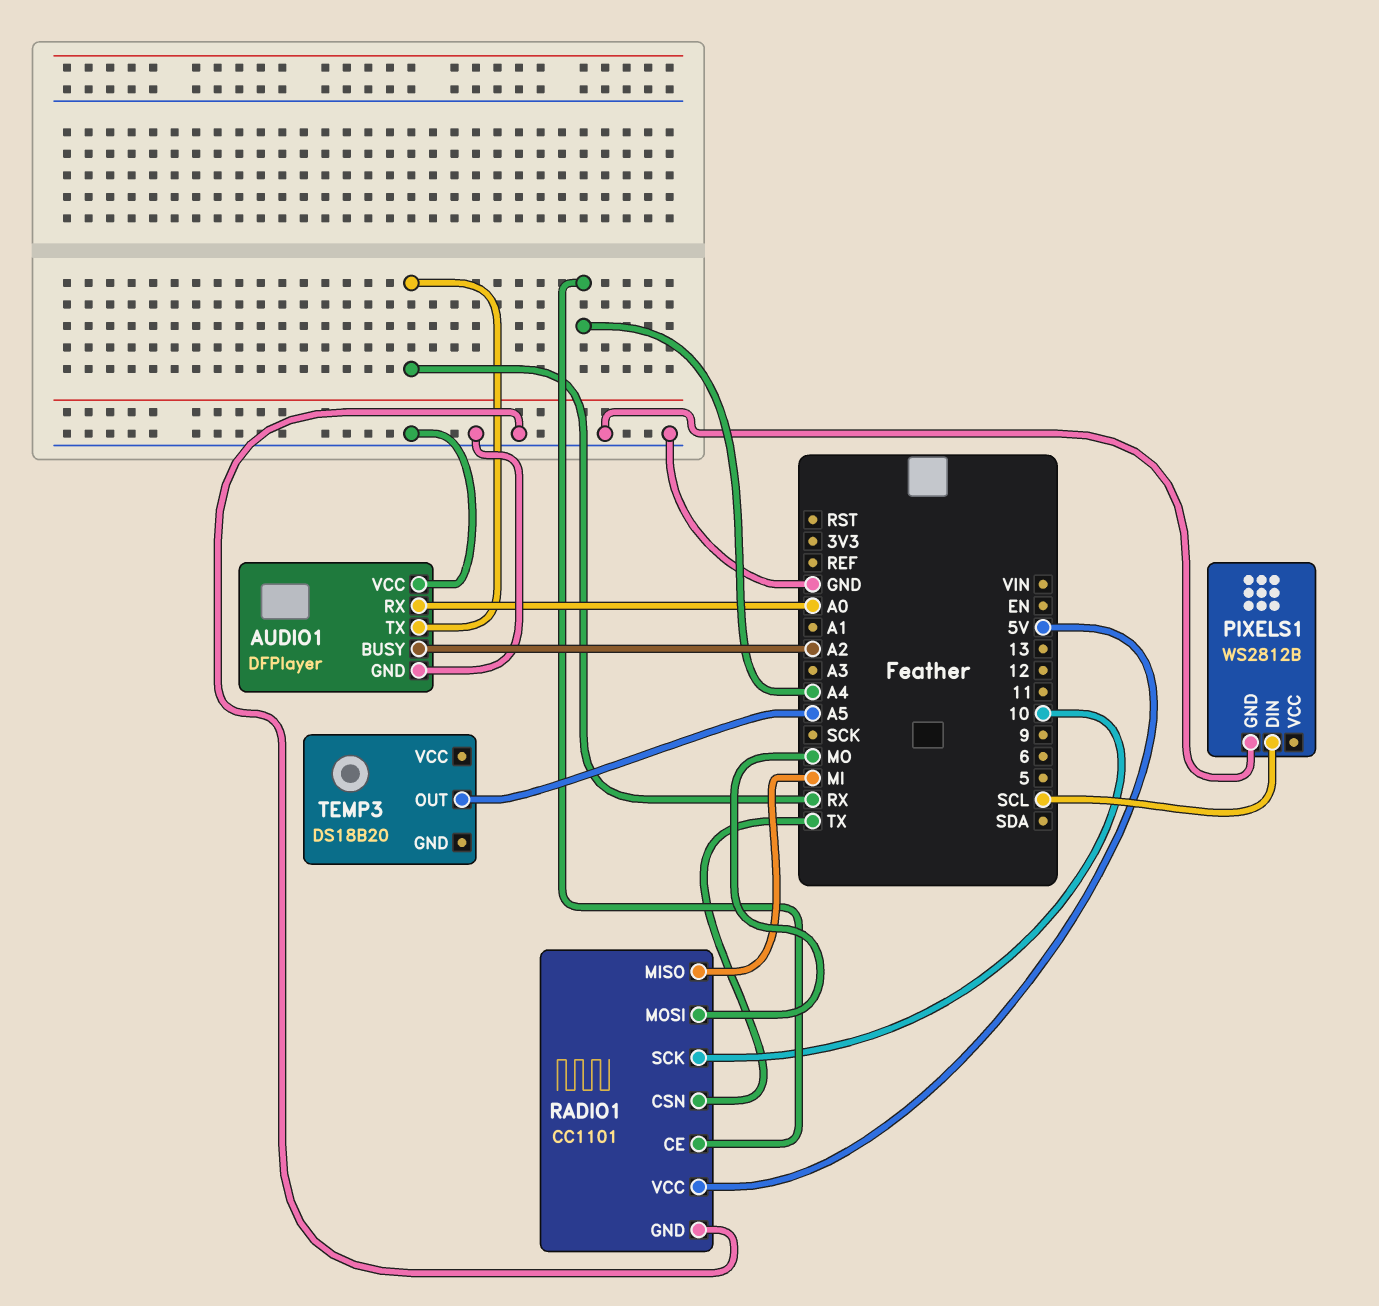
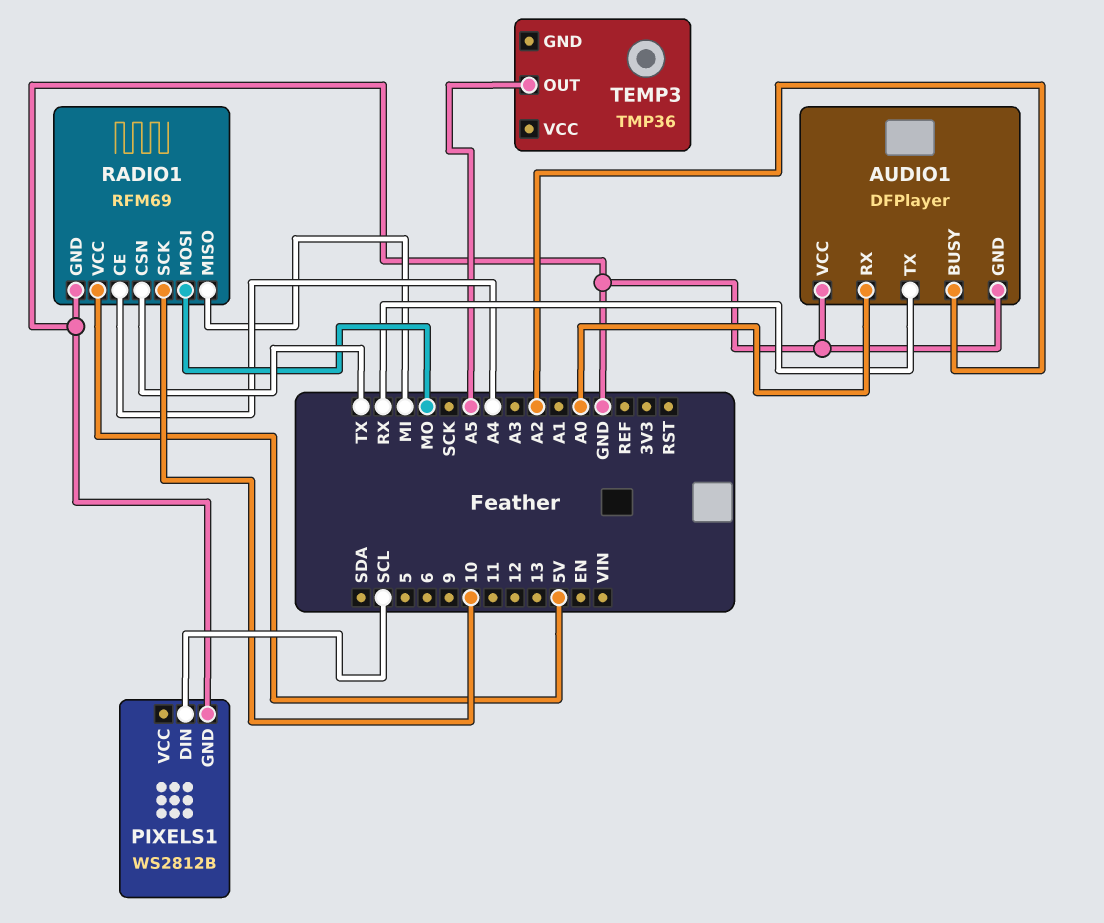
RADIO1: CC1101 -> RFM69
TEMP3: DS18B20 -> TMP36

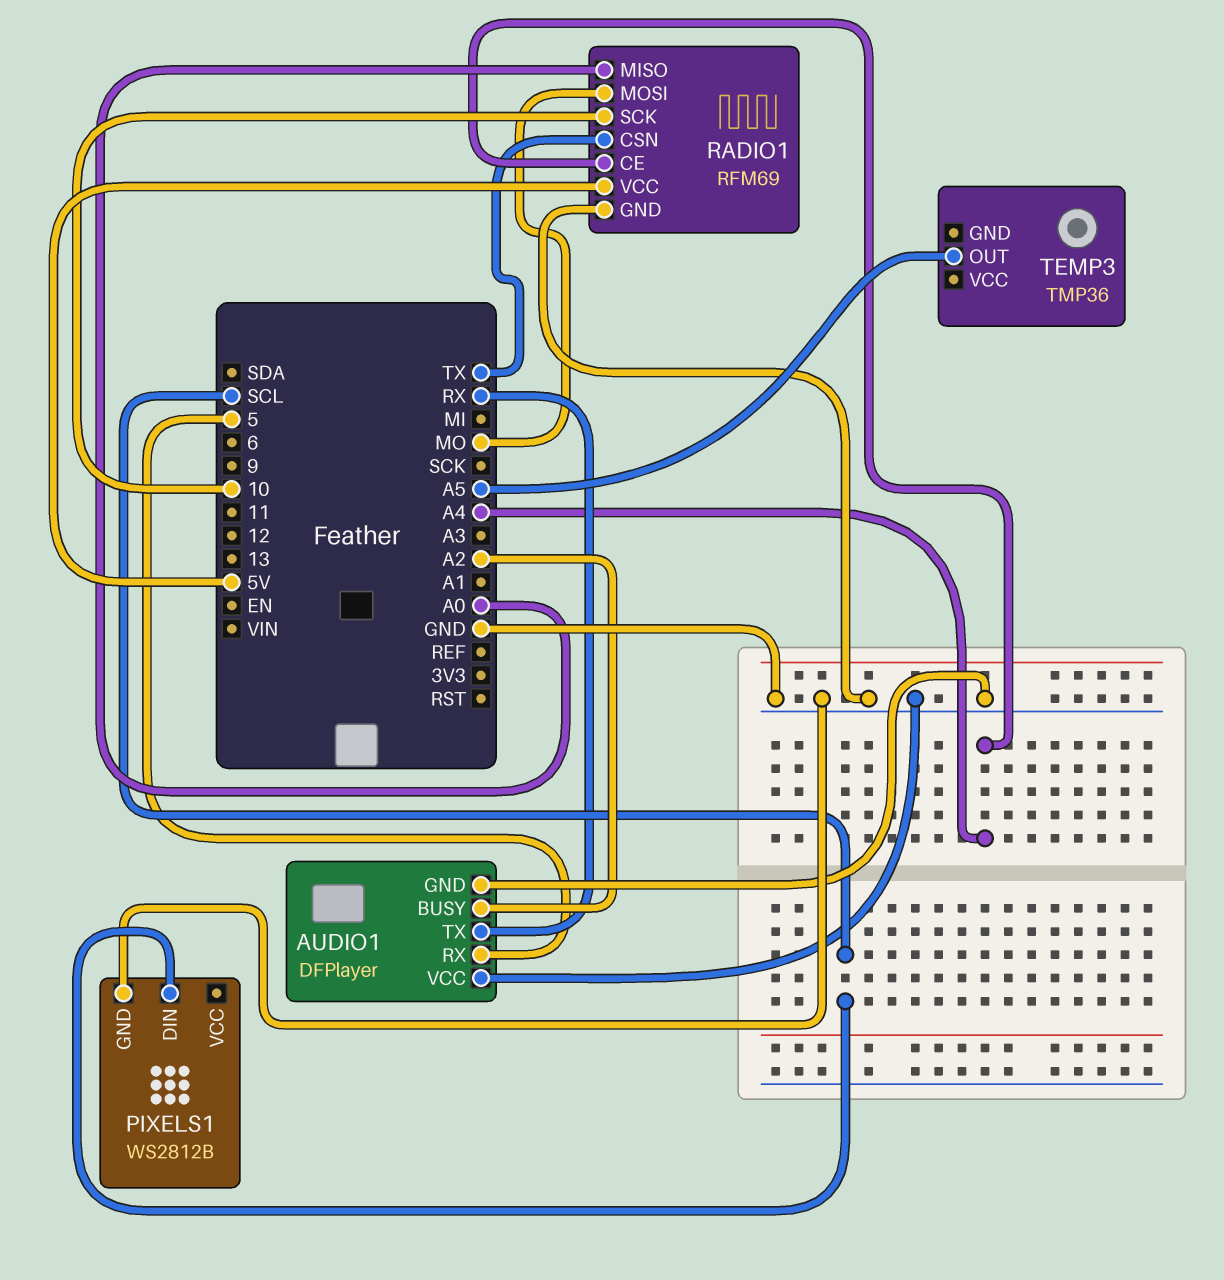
AUDIO1 pin RX: A0 -> 5
RADIO1 pin MISO: MI -> A0

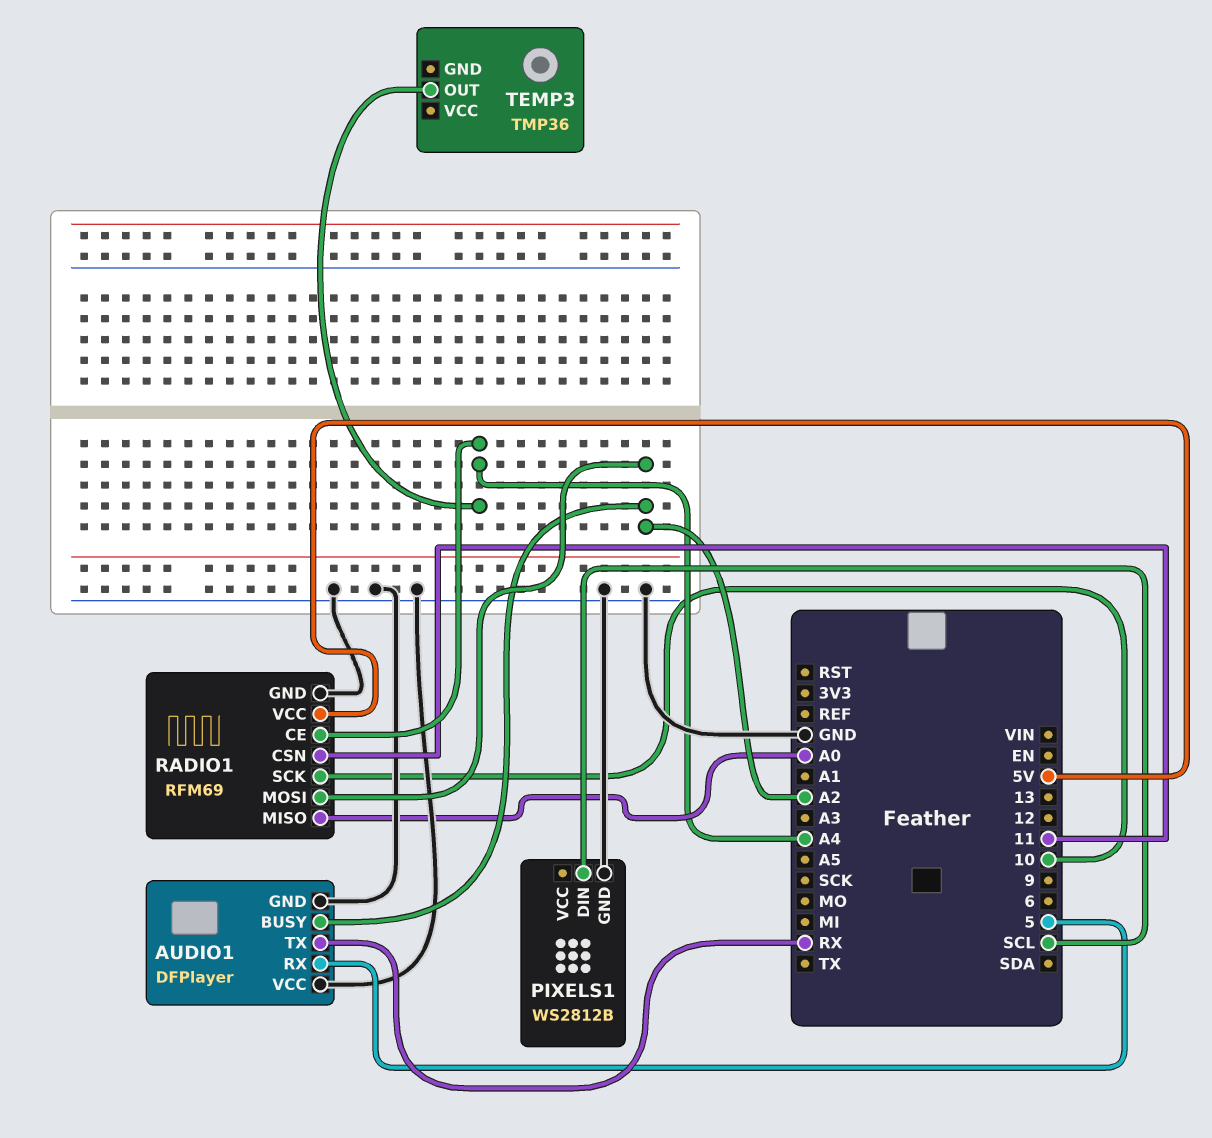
RADIO1 pin CSN: TX -> 11
RADIO1 pin MOSI: MO -> A2
TEMP3 pin OUT: A5 -> A4

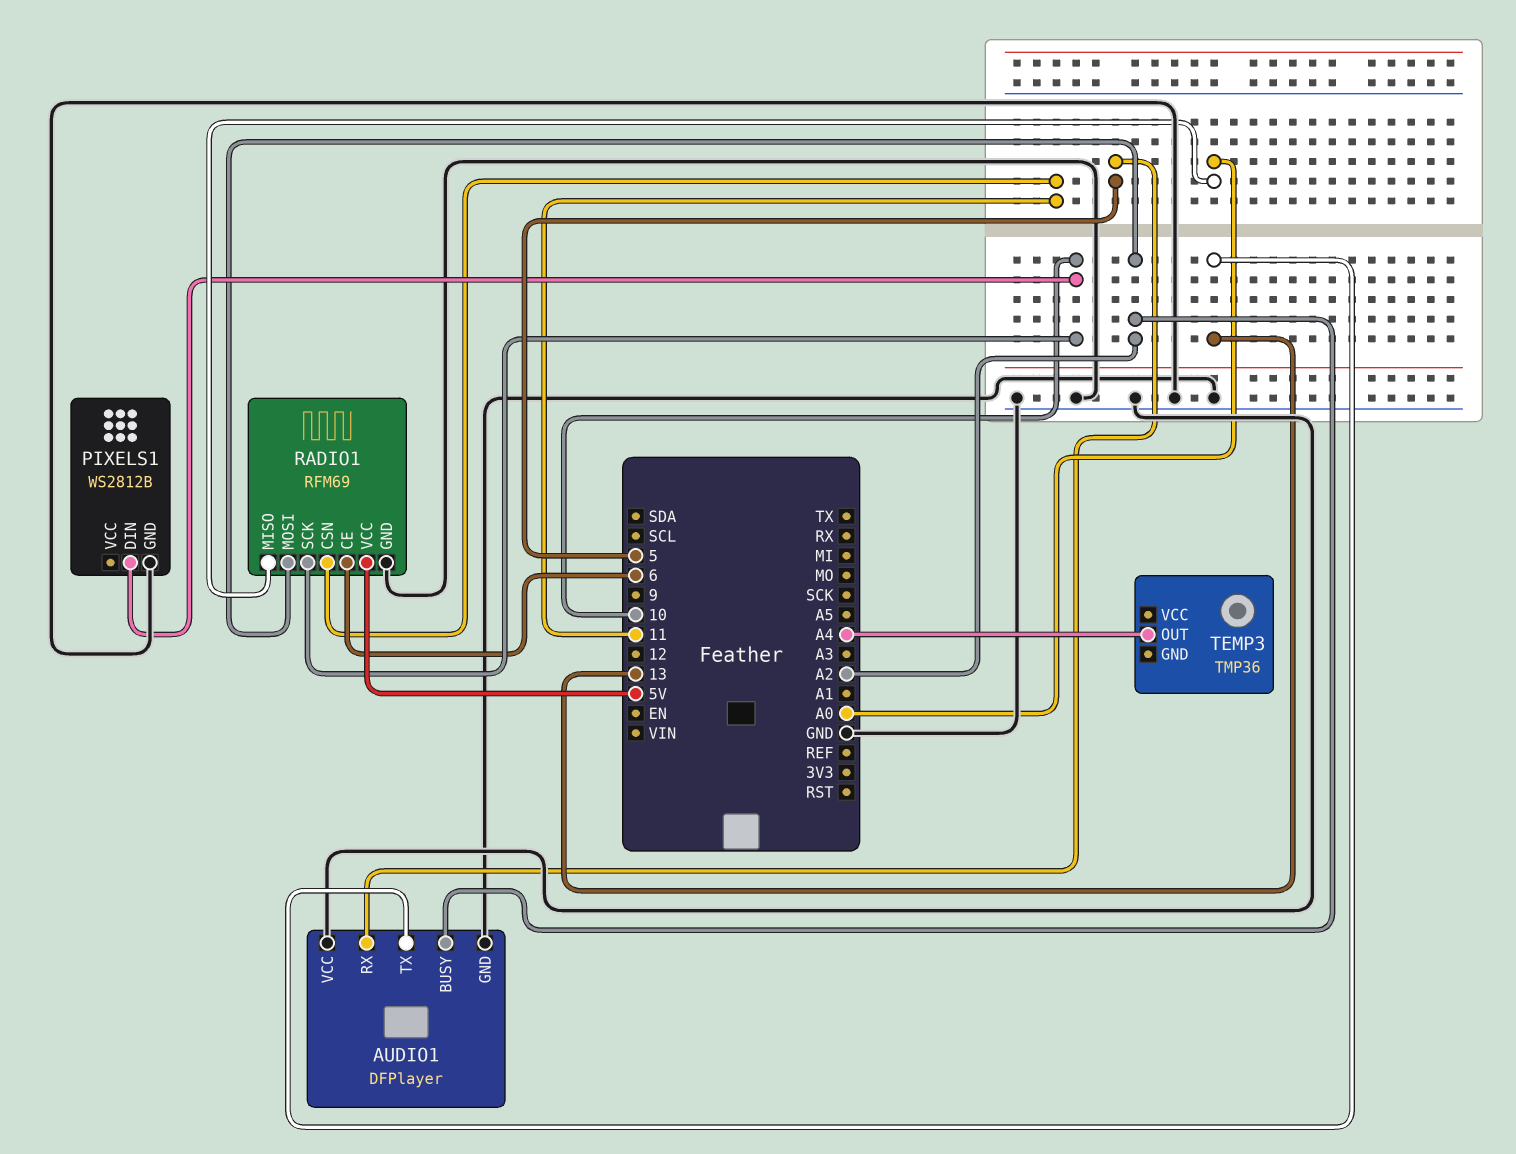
AUDIO1 pin TX: RX -> 13
PIXELS1 pin DIN: SCL -> 10
RADIO1 pin CE: A4 -> 6

